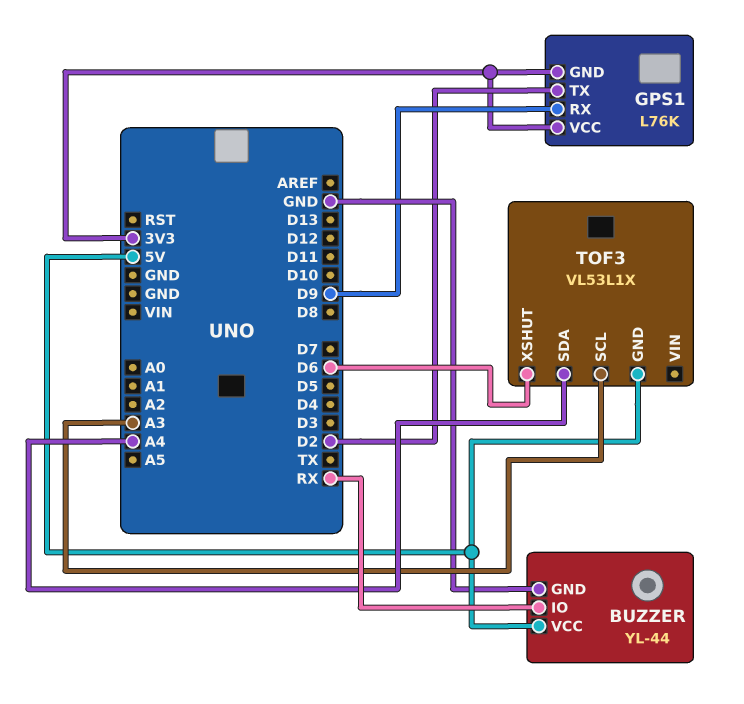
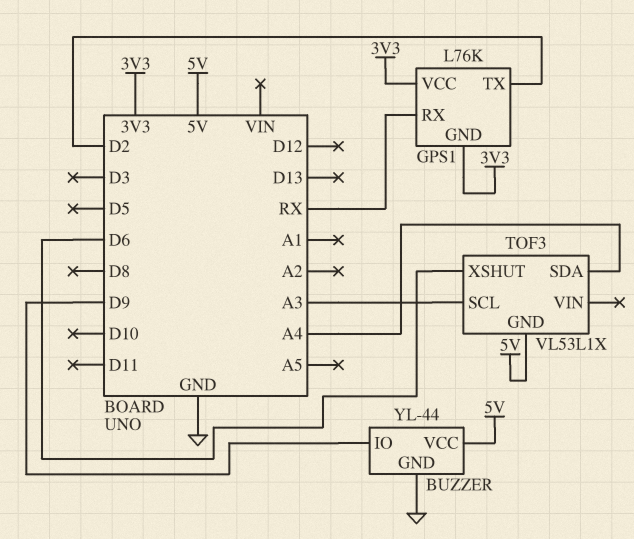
BUZZER pin IO: RX -> D9
GPS1 pin RX: D9 -> RX

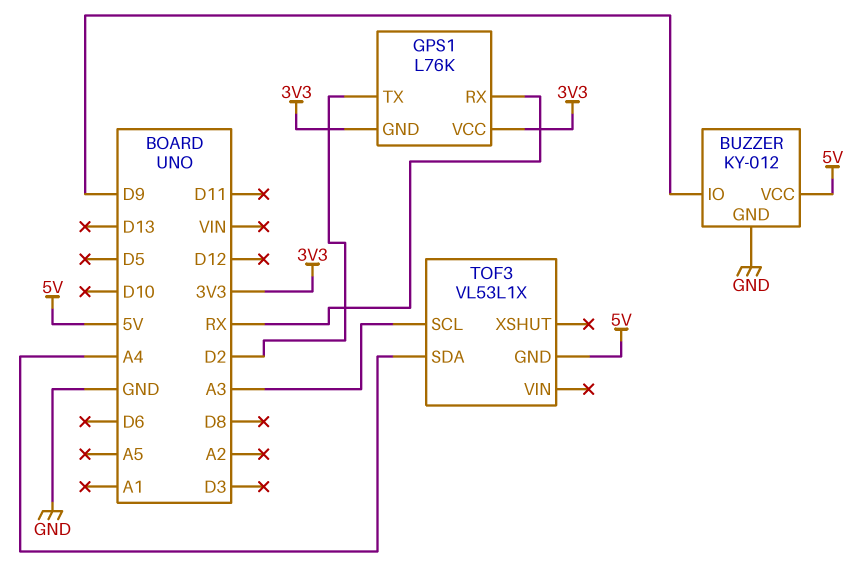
BUZZER: YL-44 -> KY-012
TOF3 pin XSHUT: D6 -> none

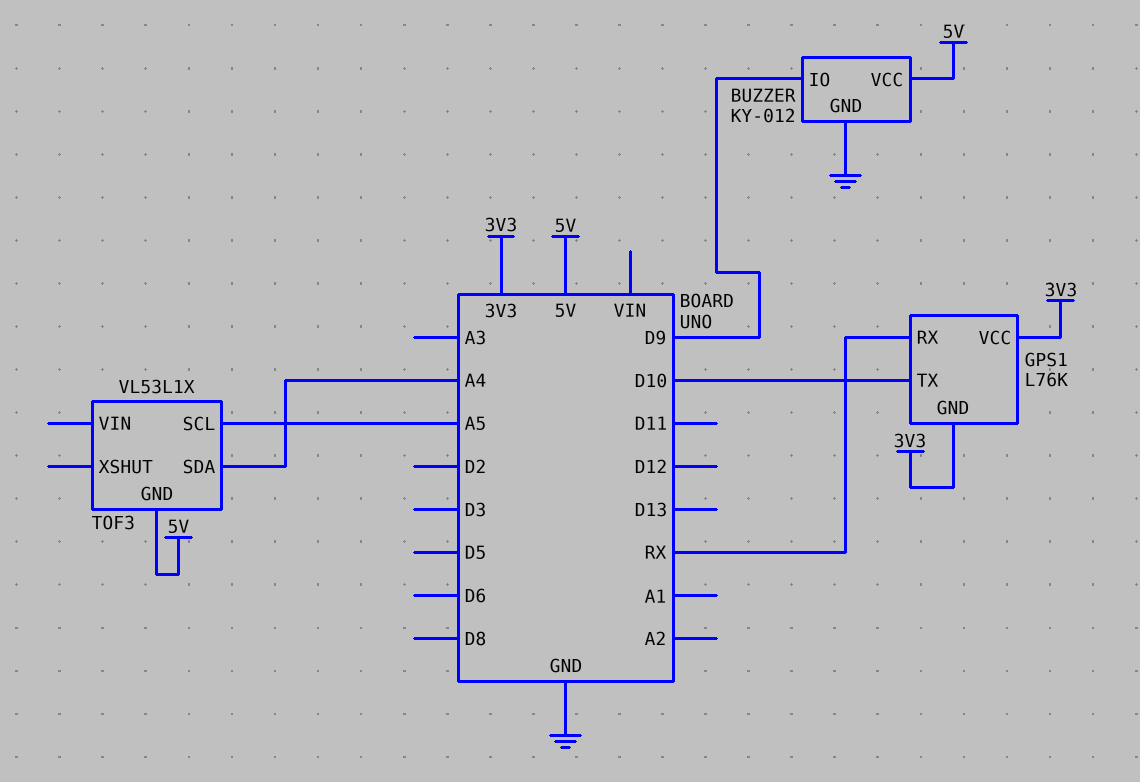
GPS1 pin TX: D2 -> D10
TOF3 pin SCL: A3 -> A5

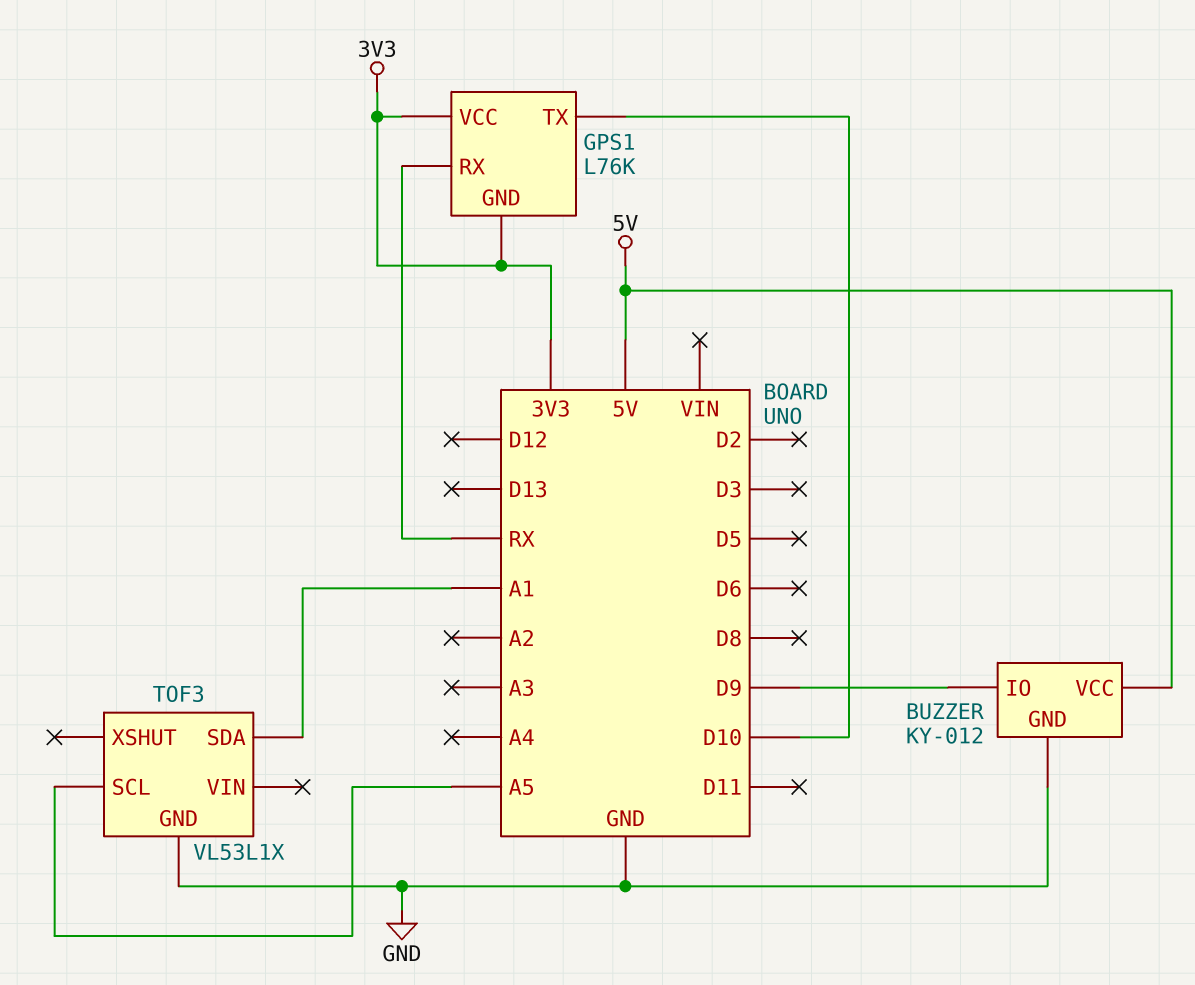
TOF3 pin GND: 5V -> GND
TOF3 pin SDA: A4 -> A1

